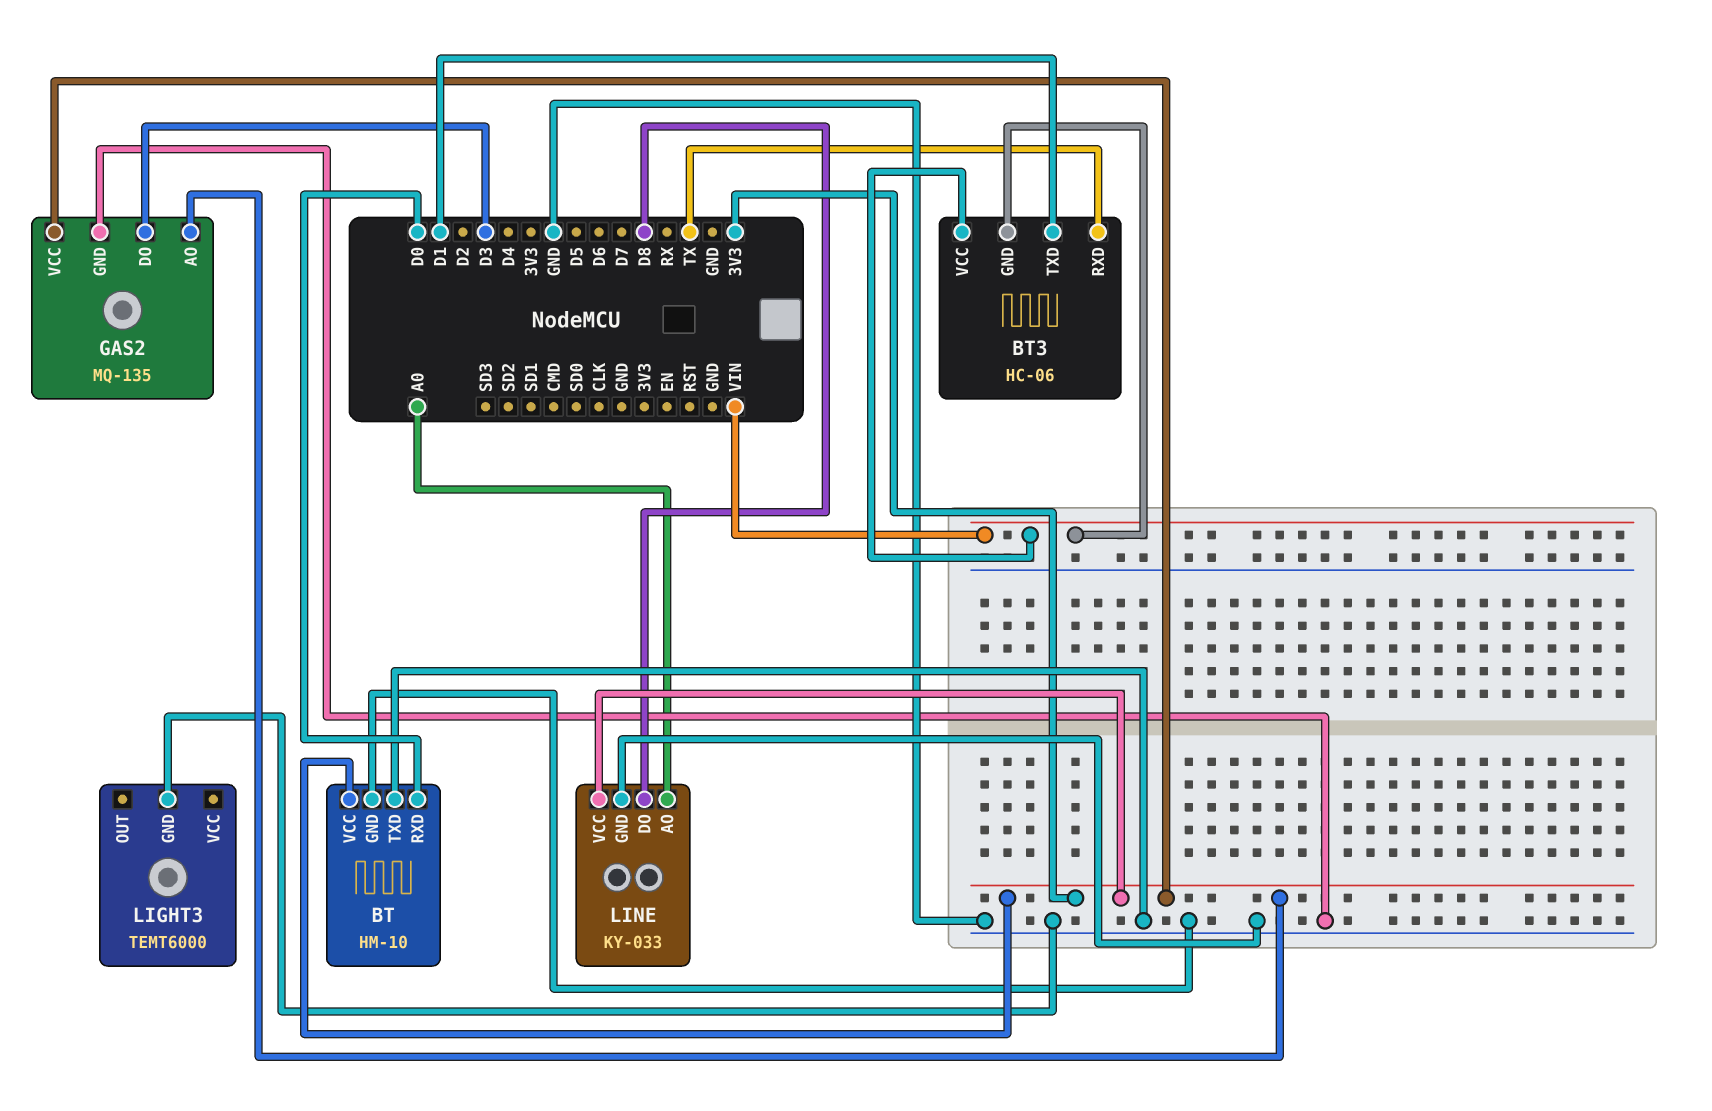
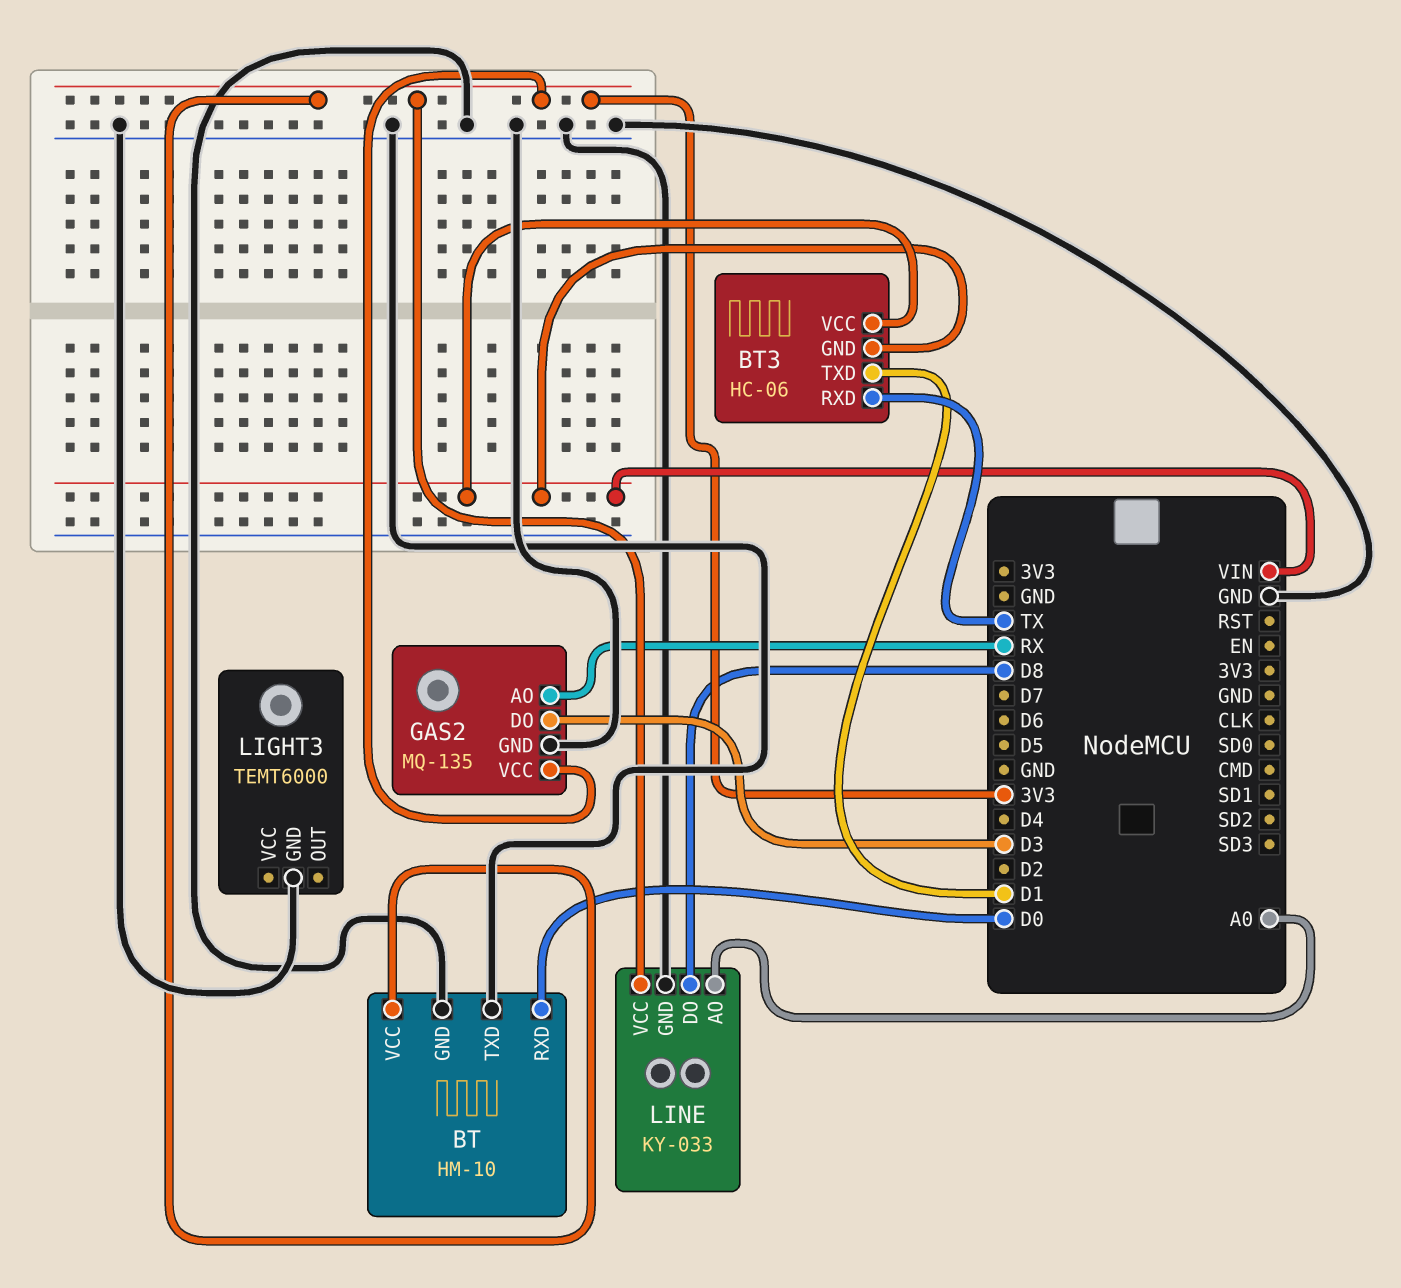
GAS2 pin AO: 3V3 -> RX

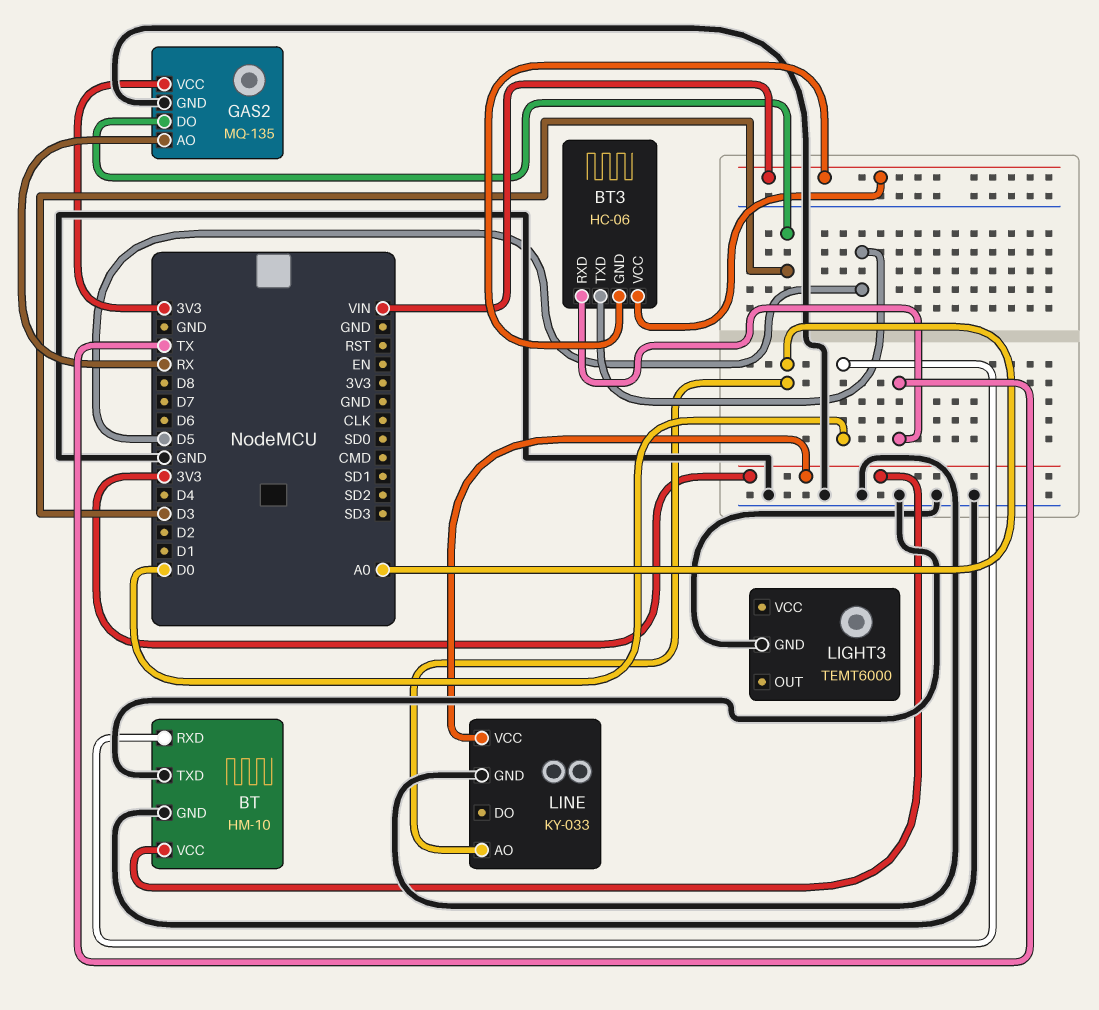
BT3 pin TXD: D1 -> D5
LINE pin DO: D8 -> none

